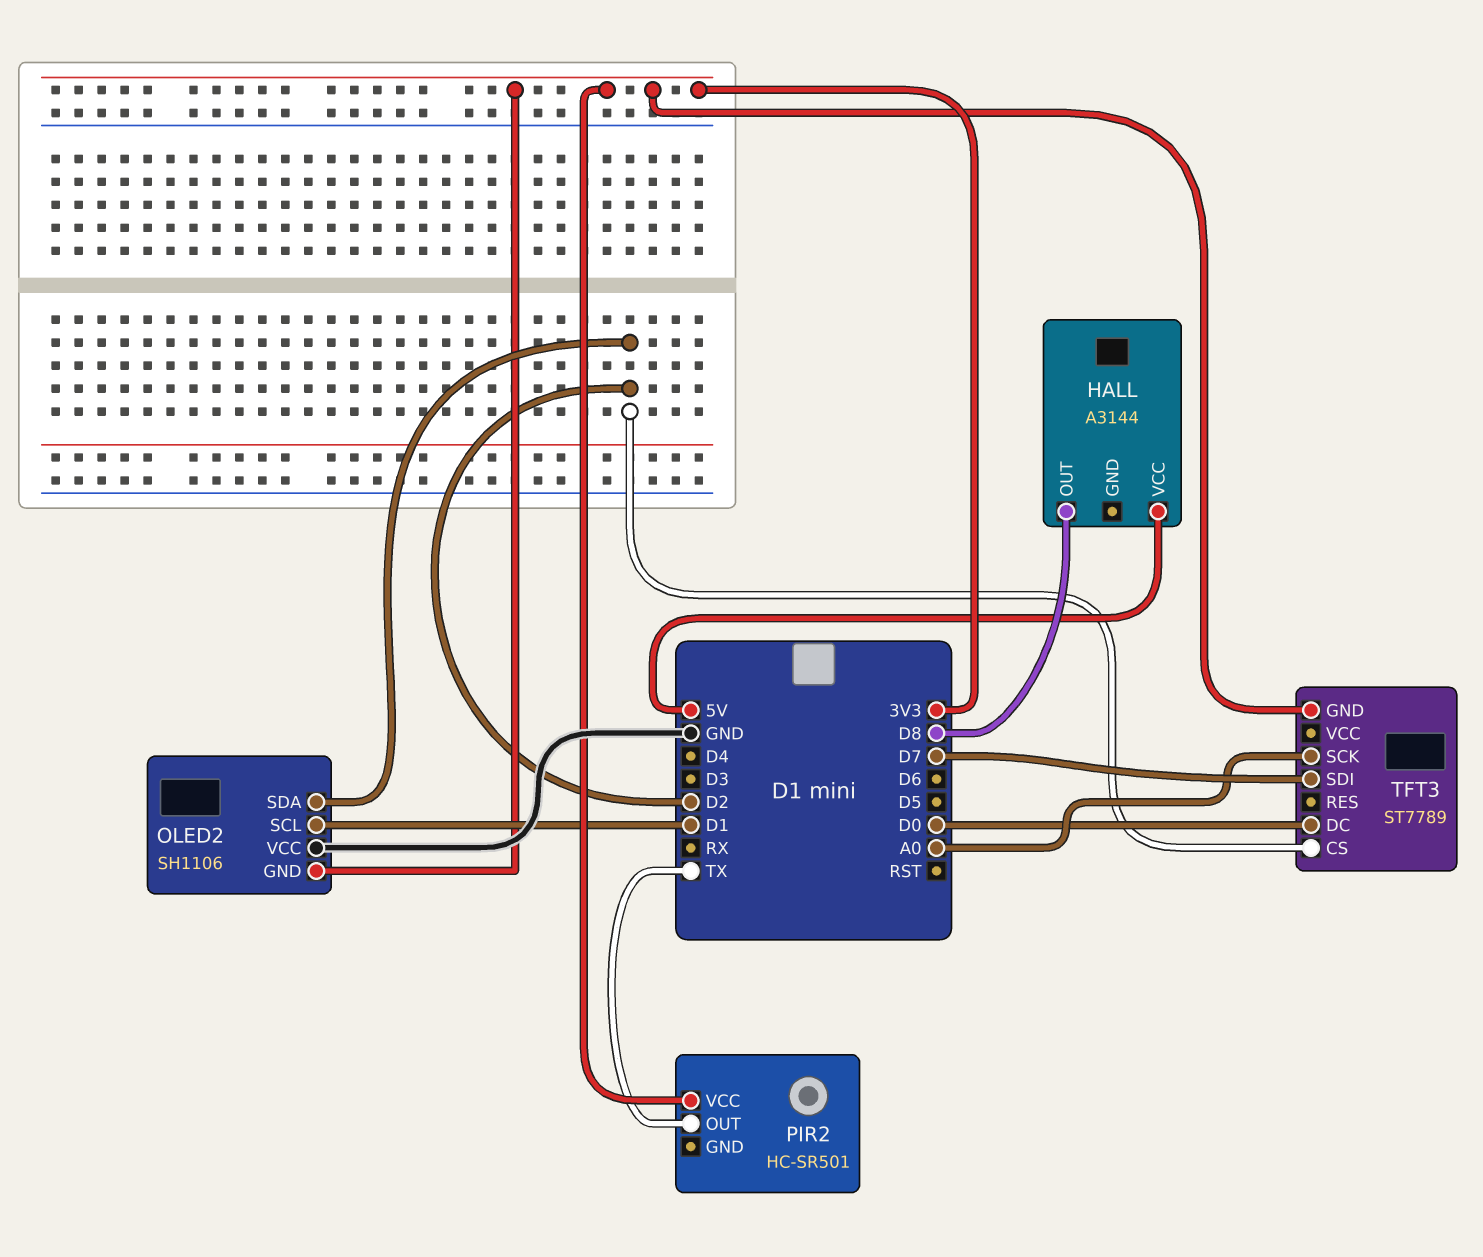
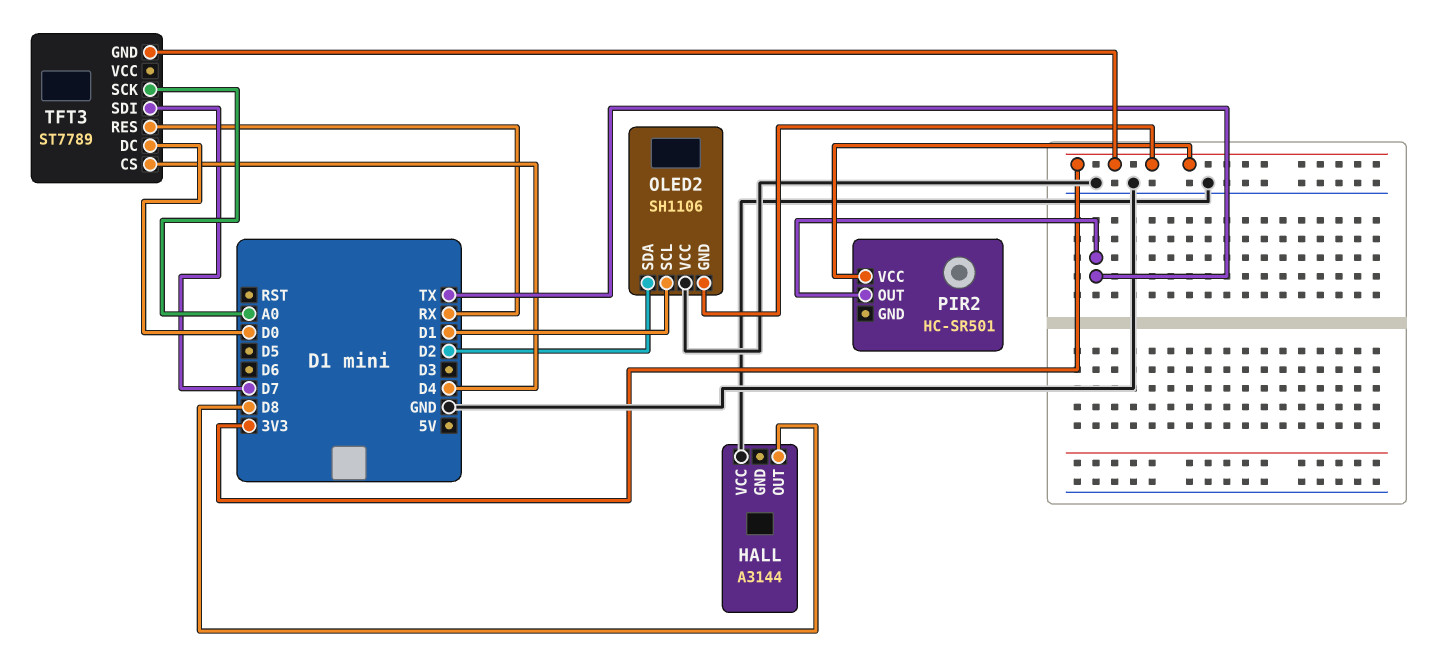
HALL pin VCC: 5V -> GND
TFT3 pin CS: D2 -> D4
TFT3 pin RES: none -> RX

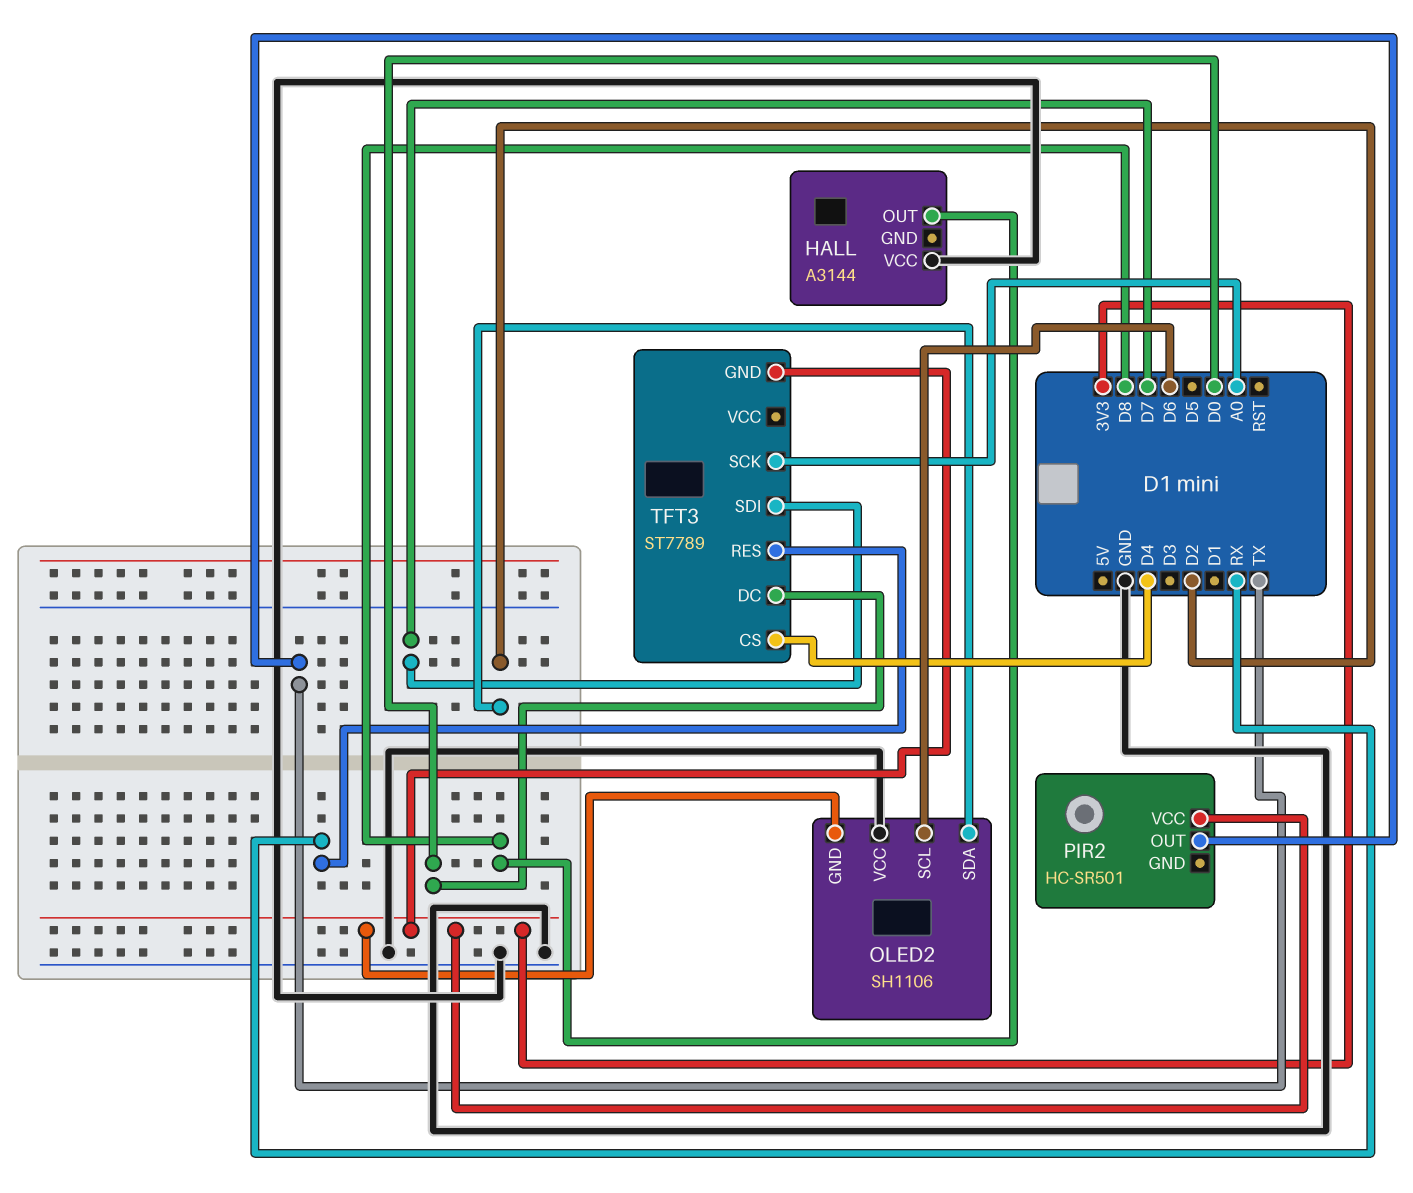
OLED2 pin SCL: D1 -> D6

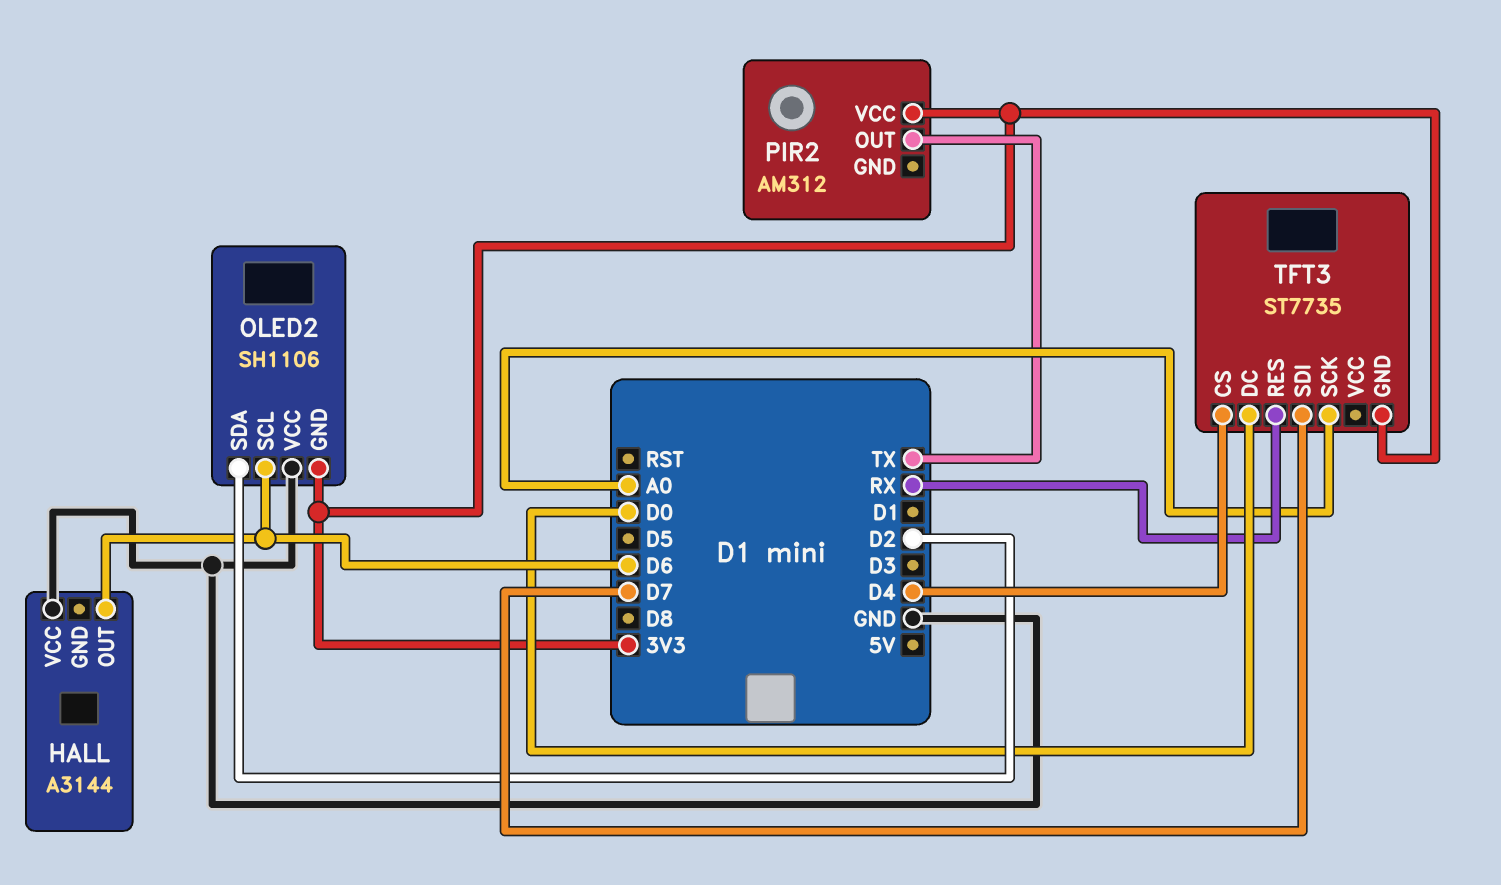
HALL pin OUT: D8 -> D6
PIR2: HC-SR501 -> AM312
TFT3: ST7789 -> ST7735

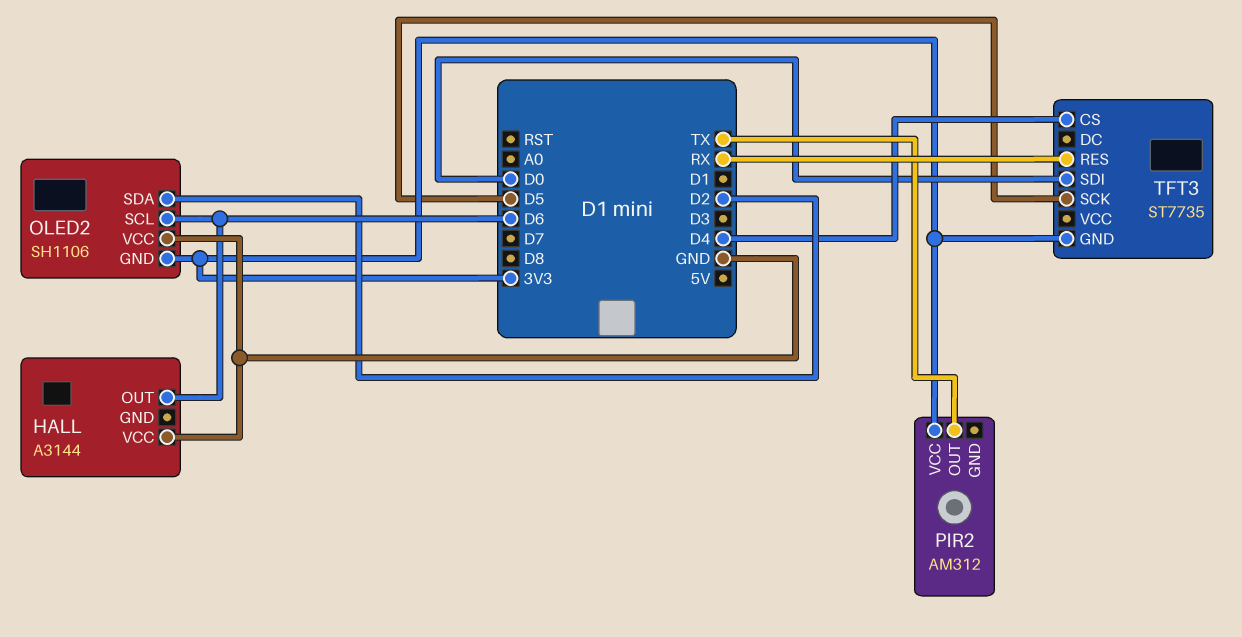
TFT3 pin DC: D0 -> none
TFT3 pin SCK: A0 -> D5
TFT3 pin SDI: D7 -> D0

